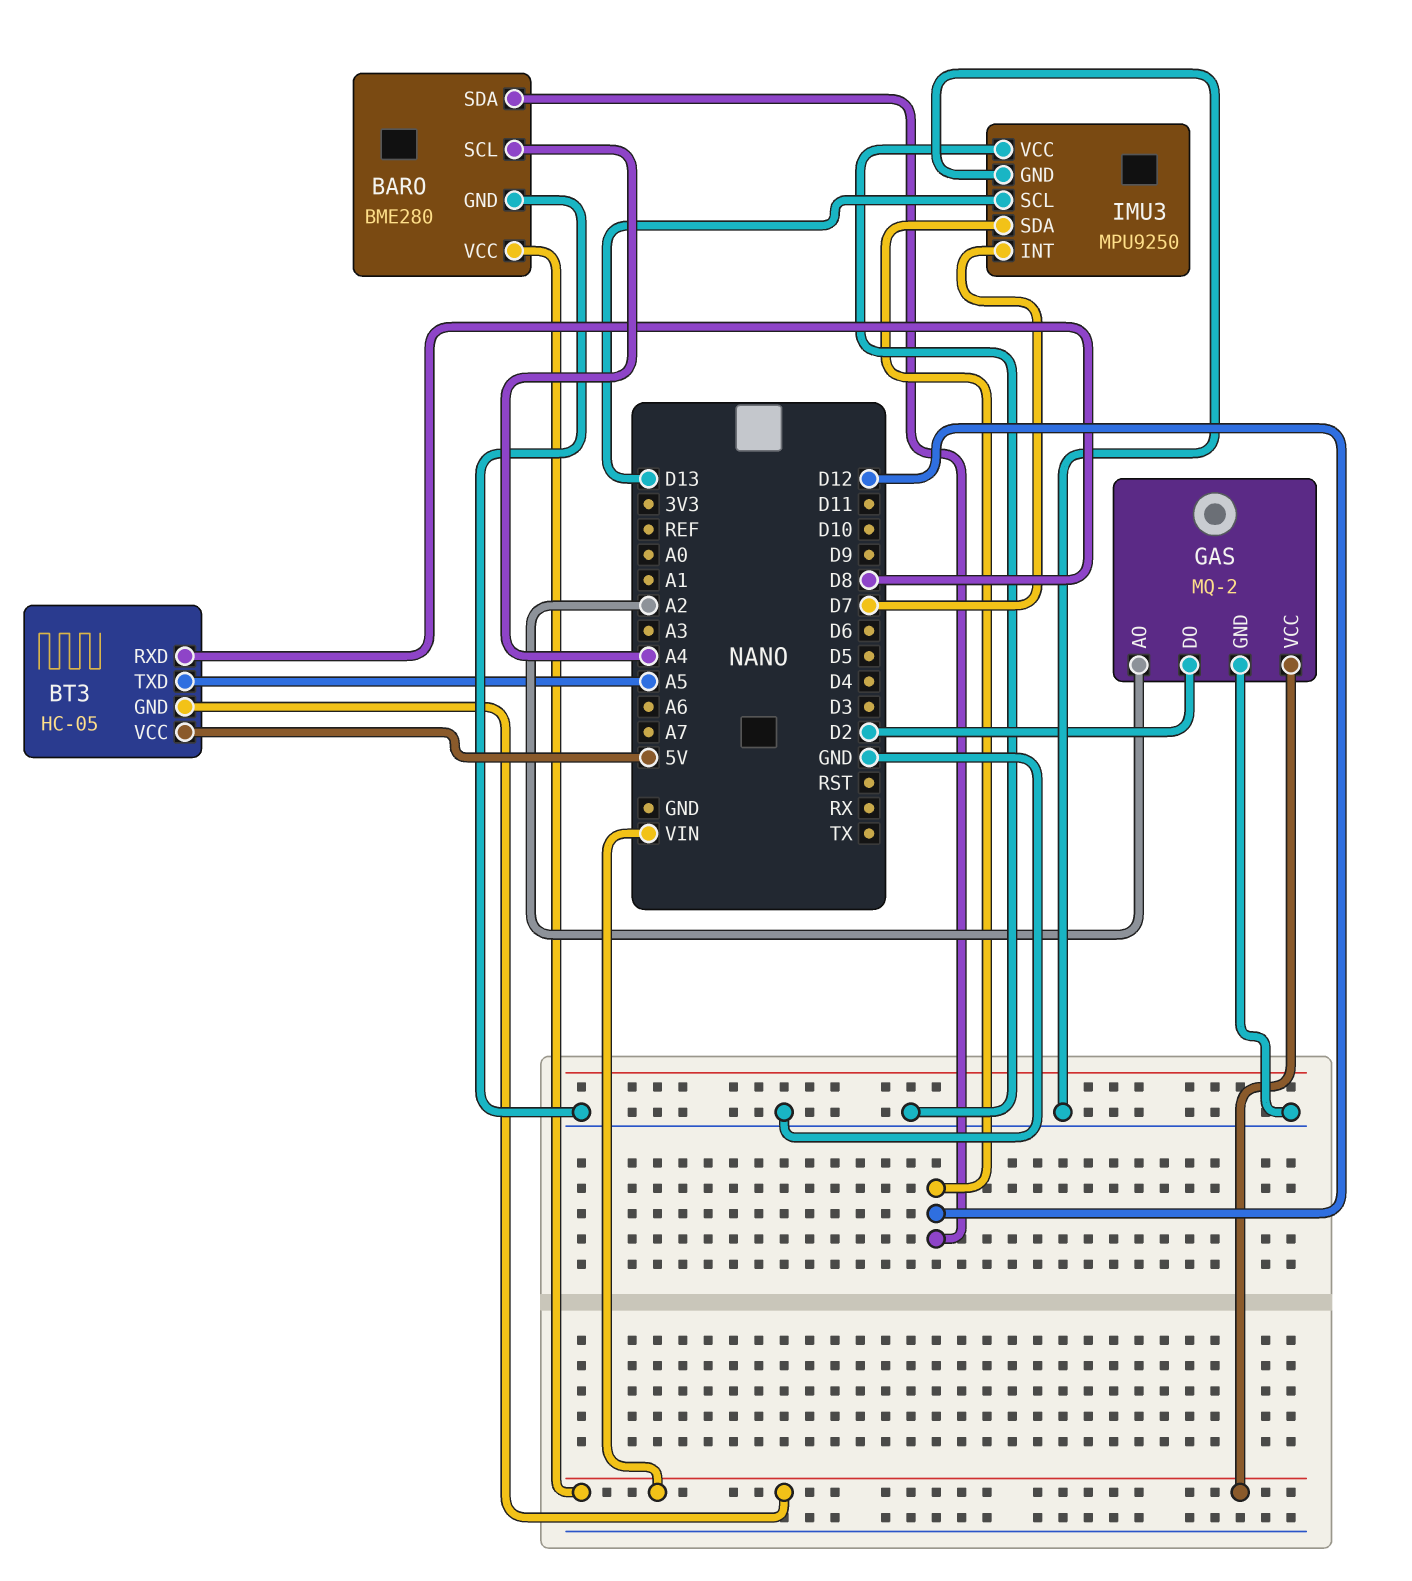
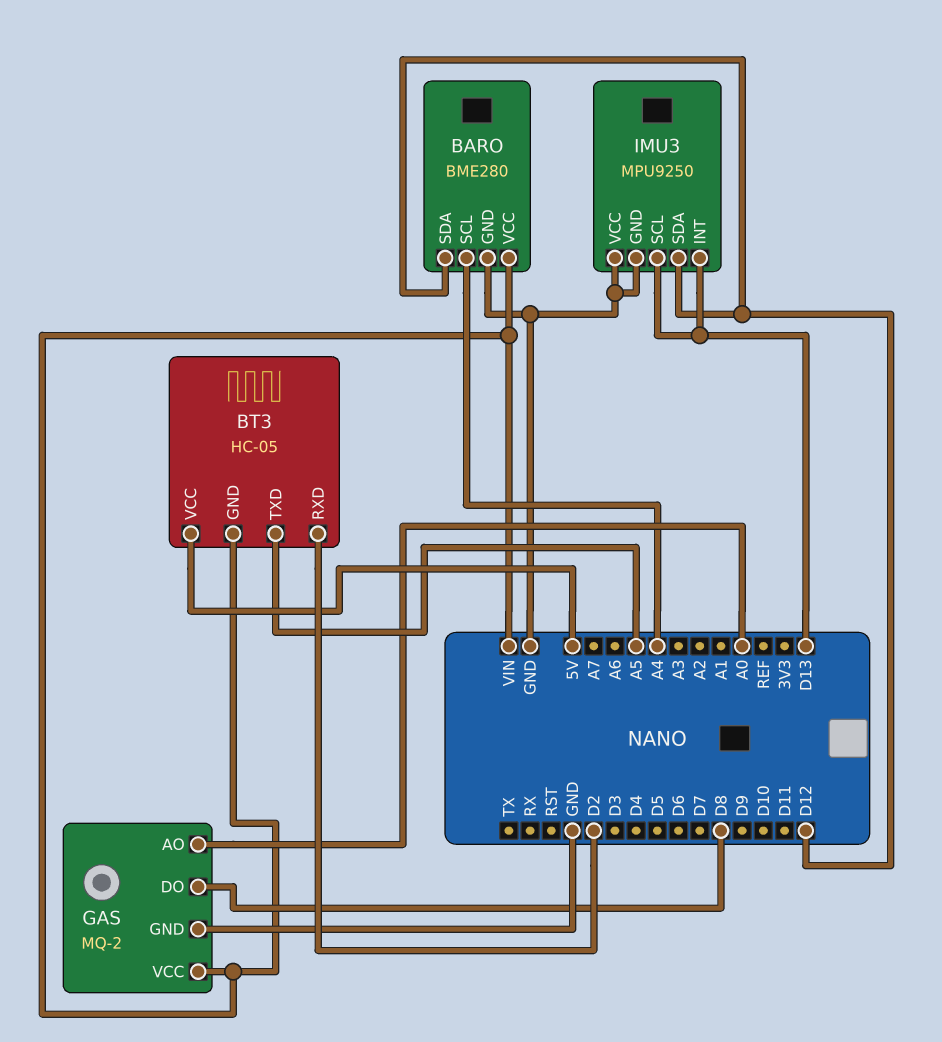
BT3 pin RXD: D8 -> D2
GAS pin AO: A2 -> A0
GAS pin DO: D2 -> D8
IMU3 pin INT: D7 -> D13

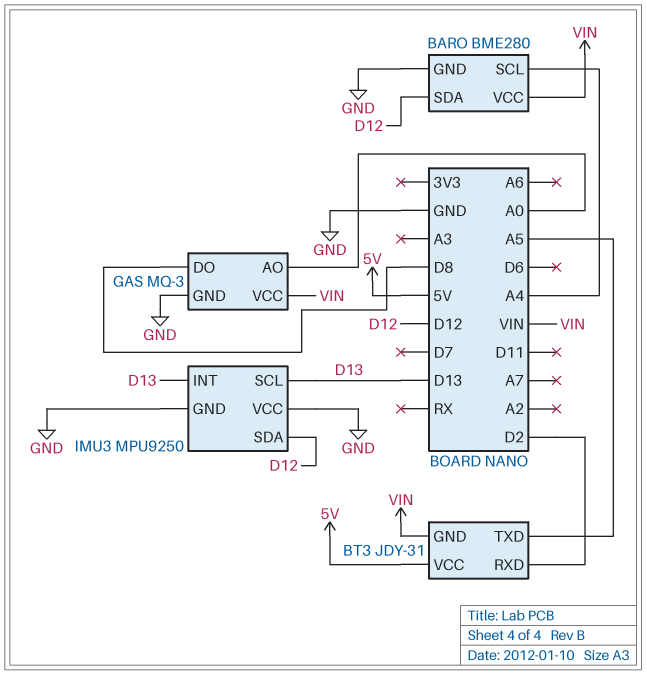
BT3: HC-05 -> JDY-31
GAS: MQ-2 -> MQ-3

